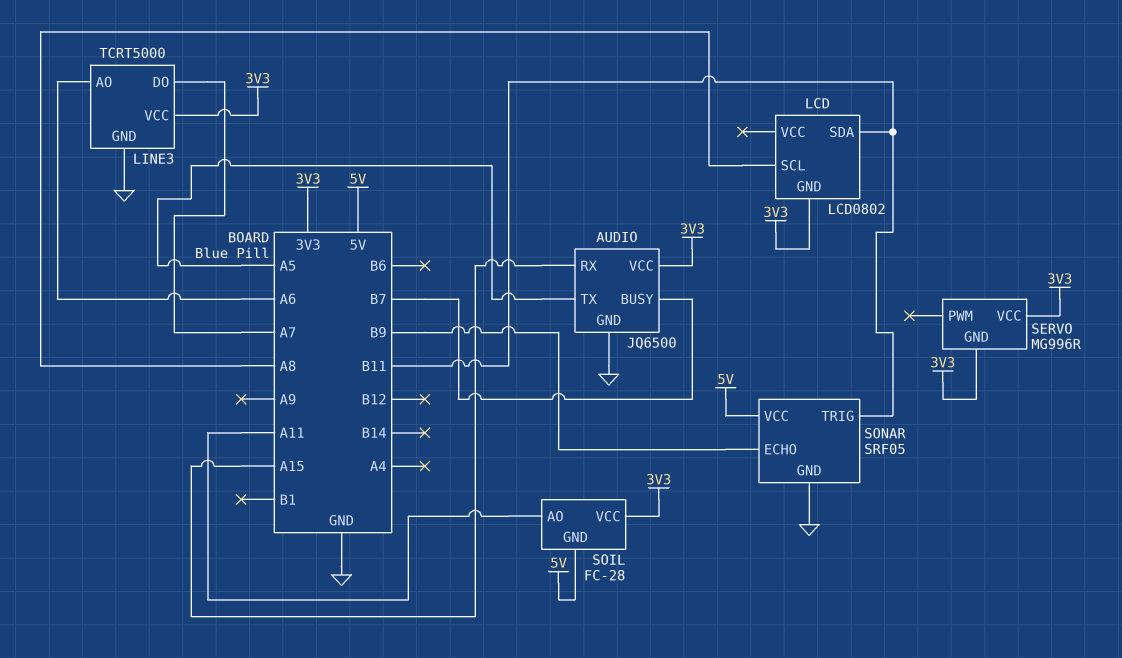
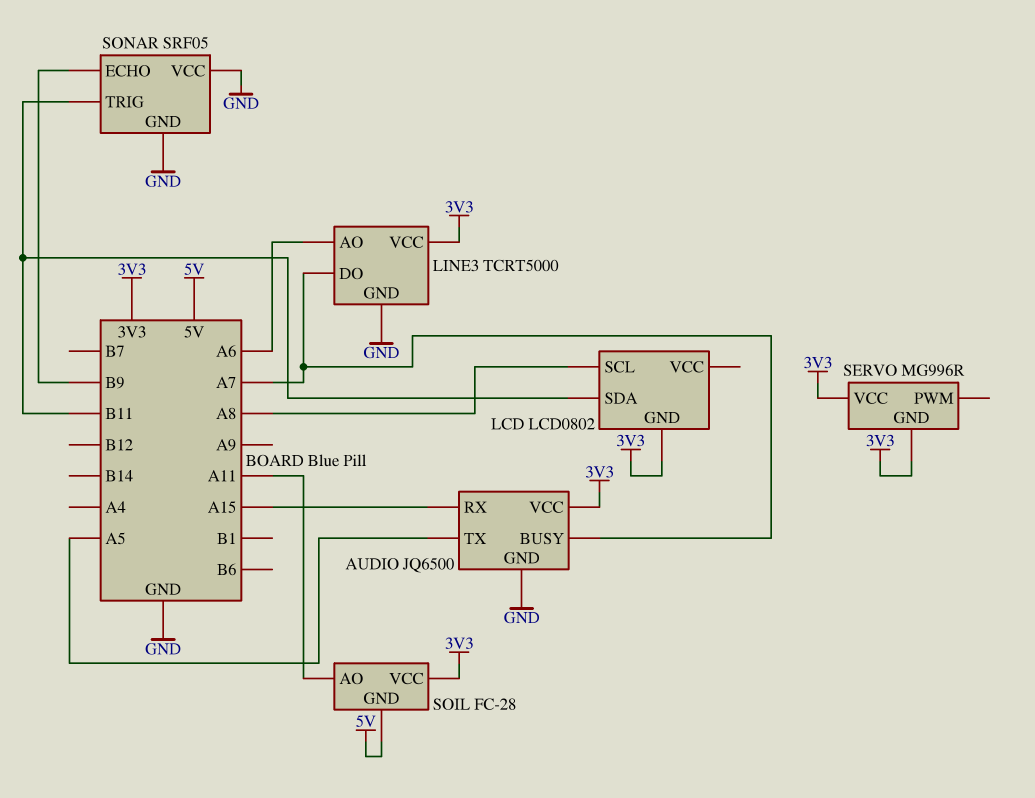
AUDIO pin BUSY: B7 -> A7
SONAR pin VCC: 5V -> GND

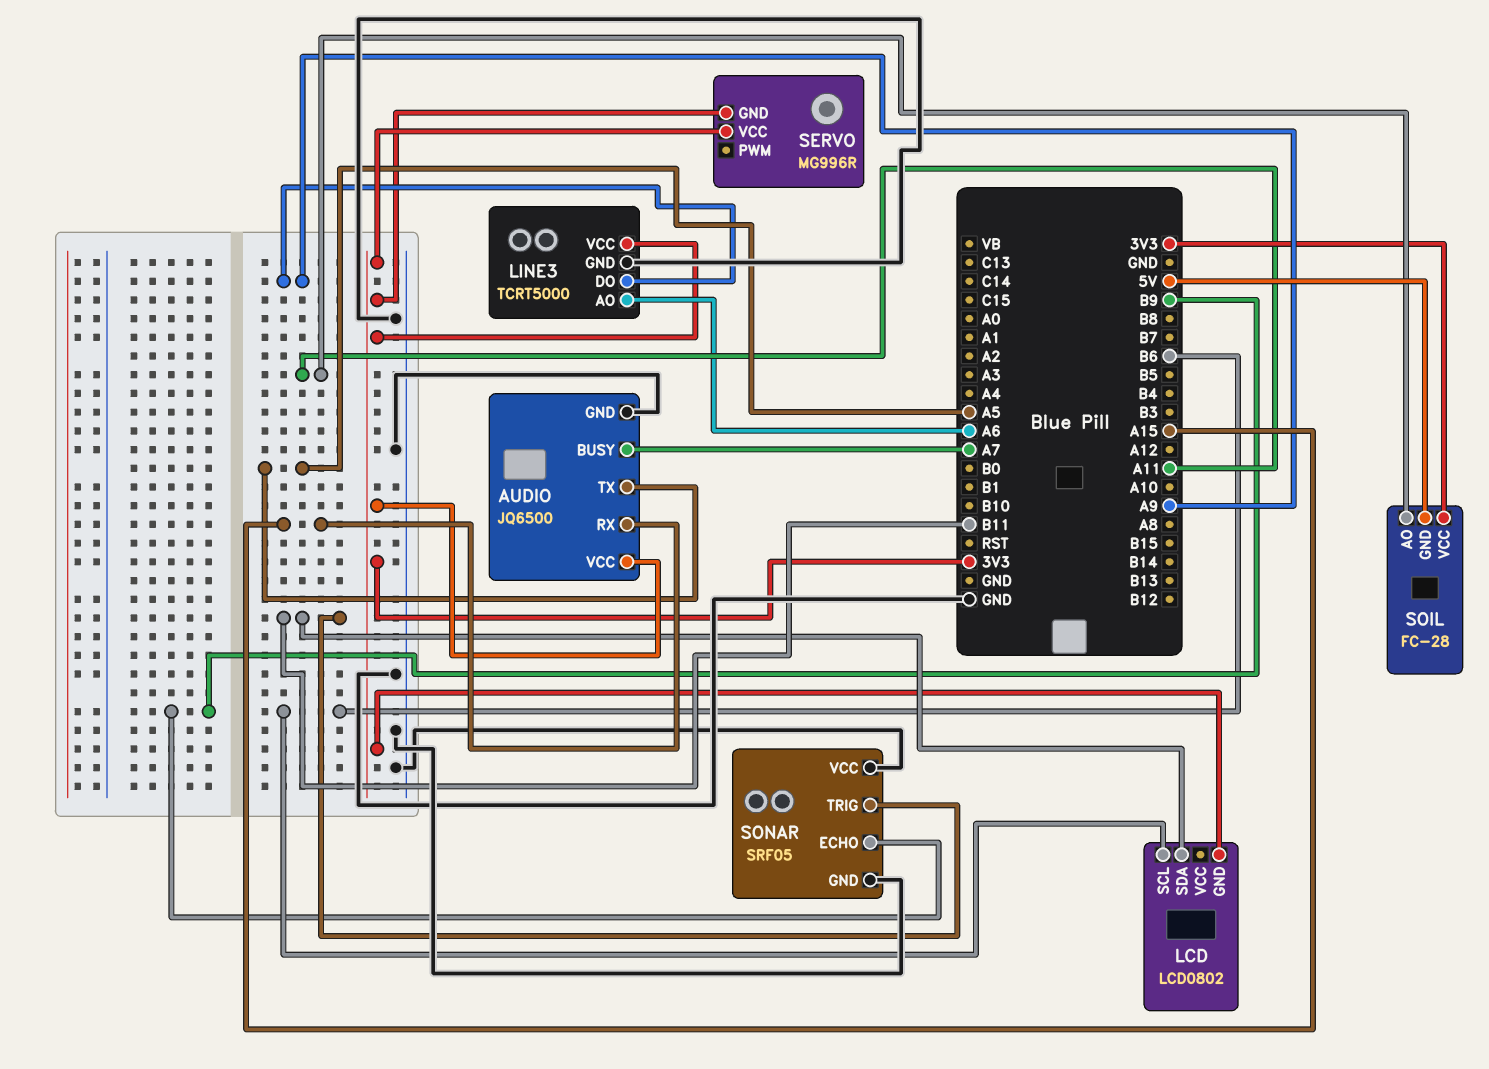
LCD pin SCL: A8 -> B6
LINE3 pin DO: A7 -> A9

